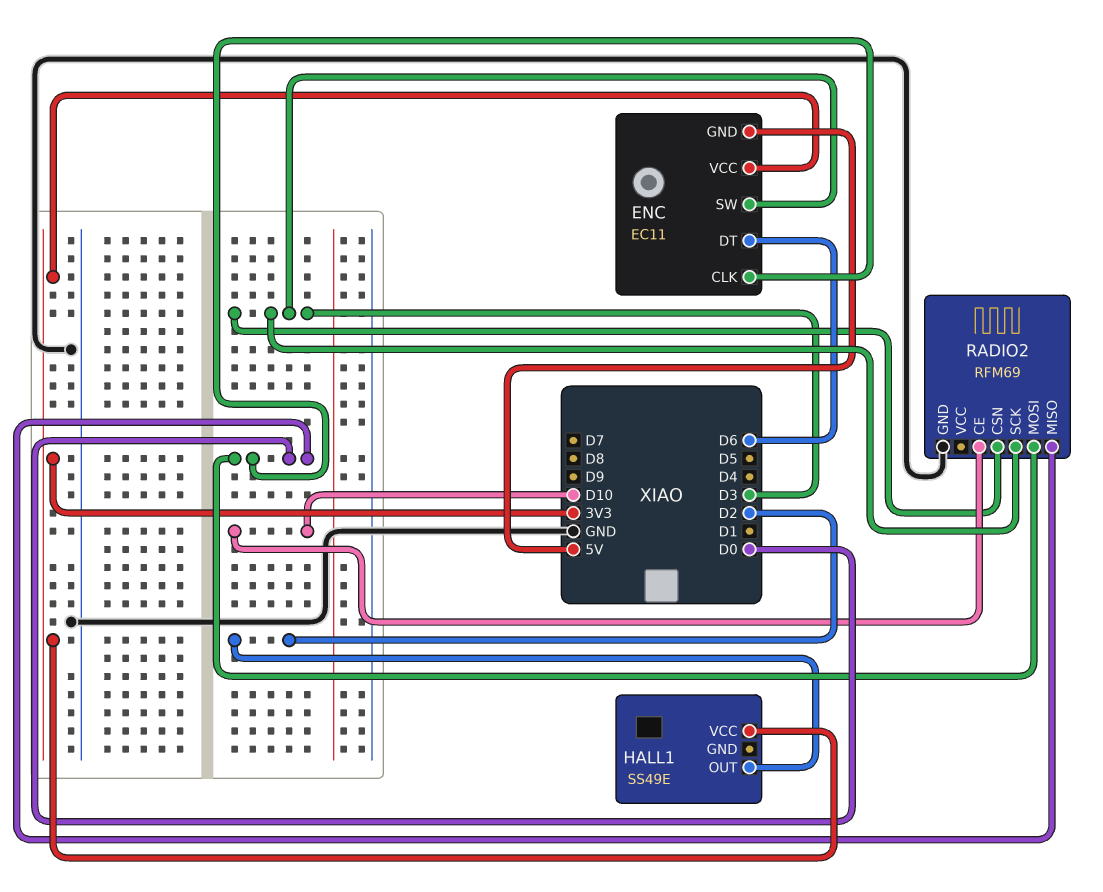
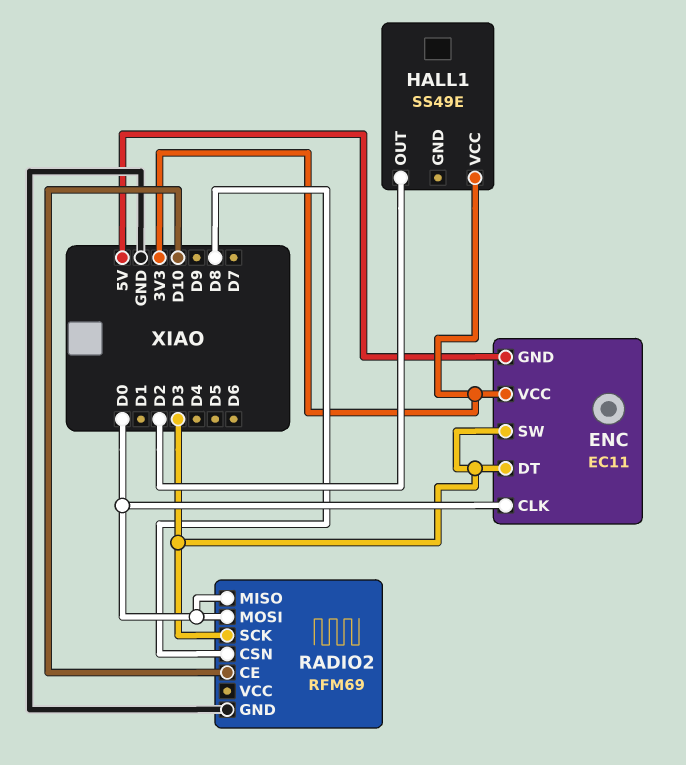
ENC pin DT: D6 -> D3
RADIO2 pin CSN: D3 -> D8

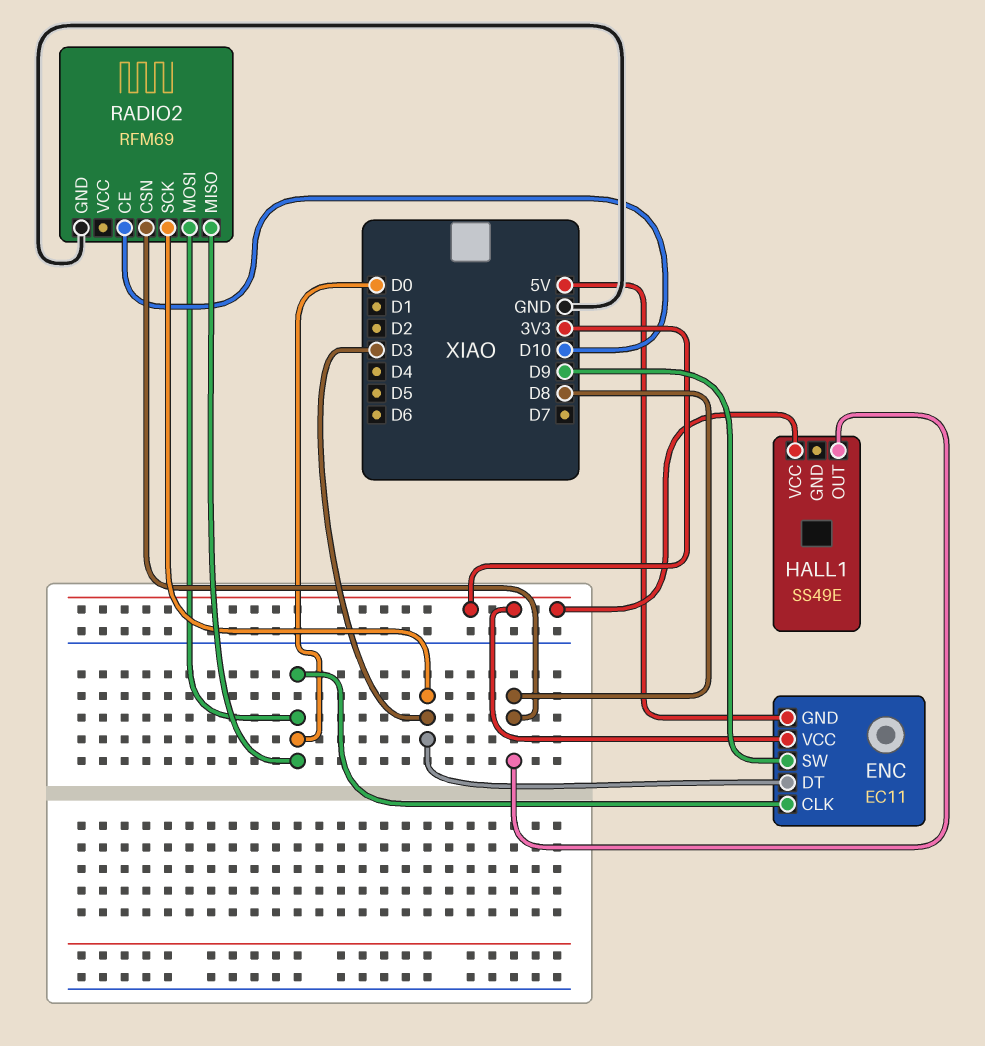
ENC pin SW: D3 -> D9
HALL1 pin OUT: D2 -> D8

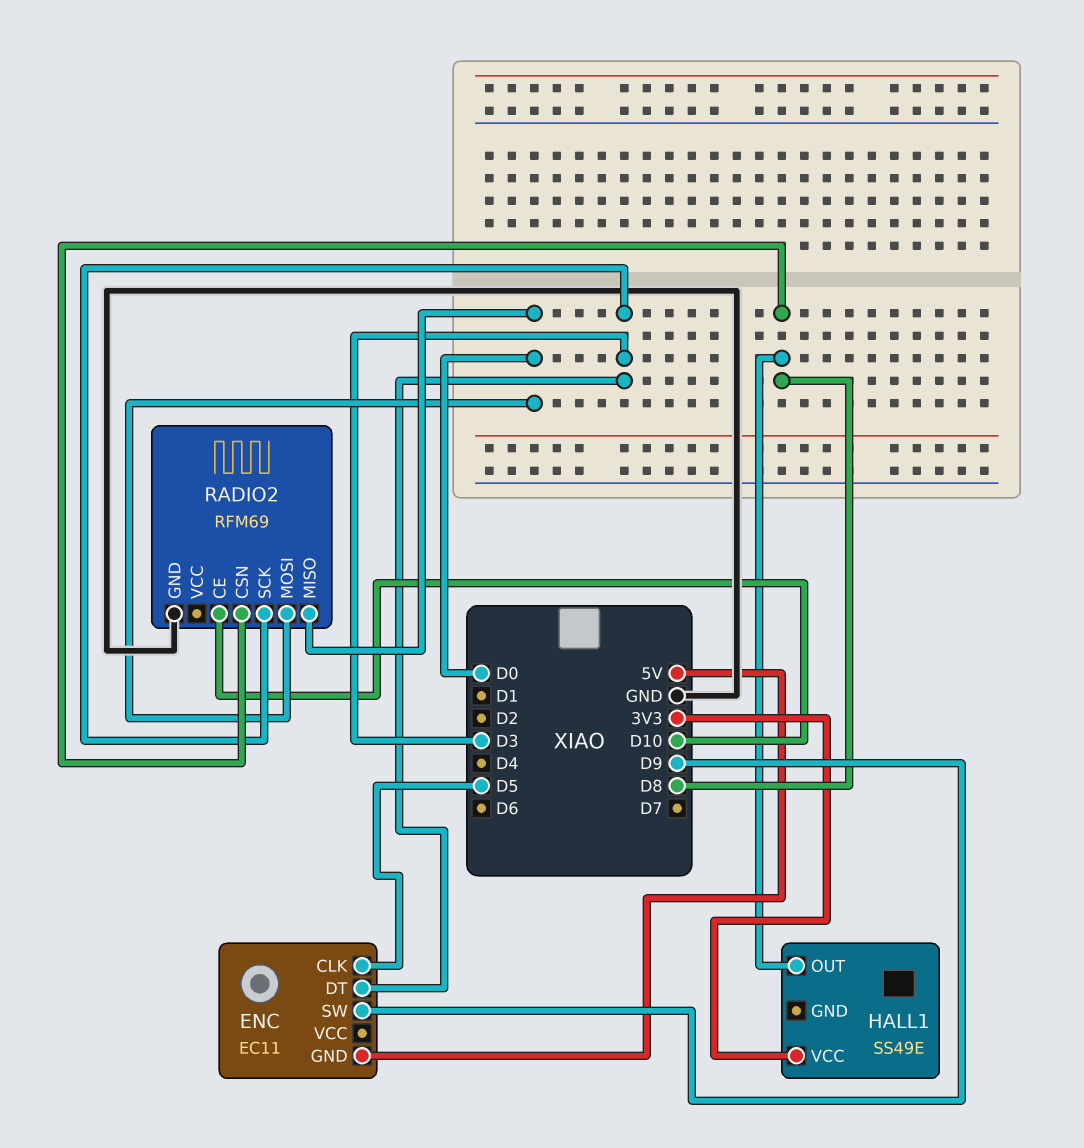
ENC pin CLK: D0 -> D5
ENC pin VCC: 3V3 -> none

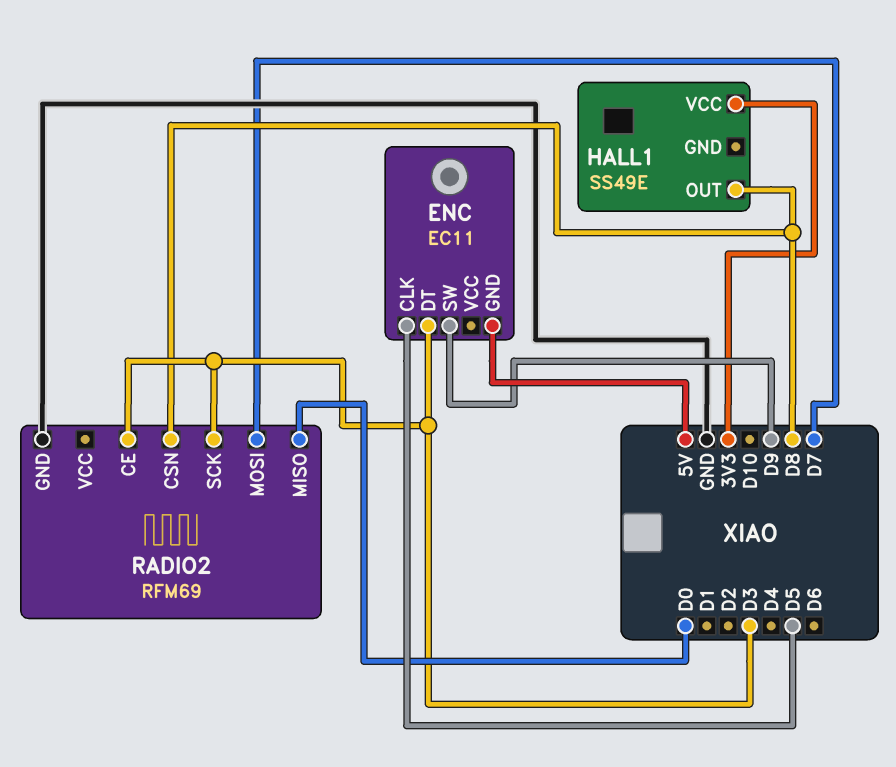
RADIO2 pin CE: D10 -> D3
RADIO2 pin MOSI: D0 -> D7

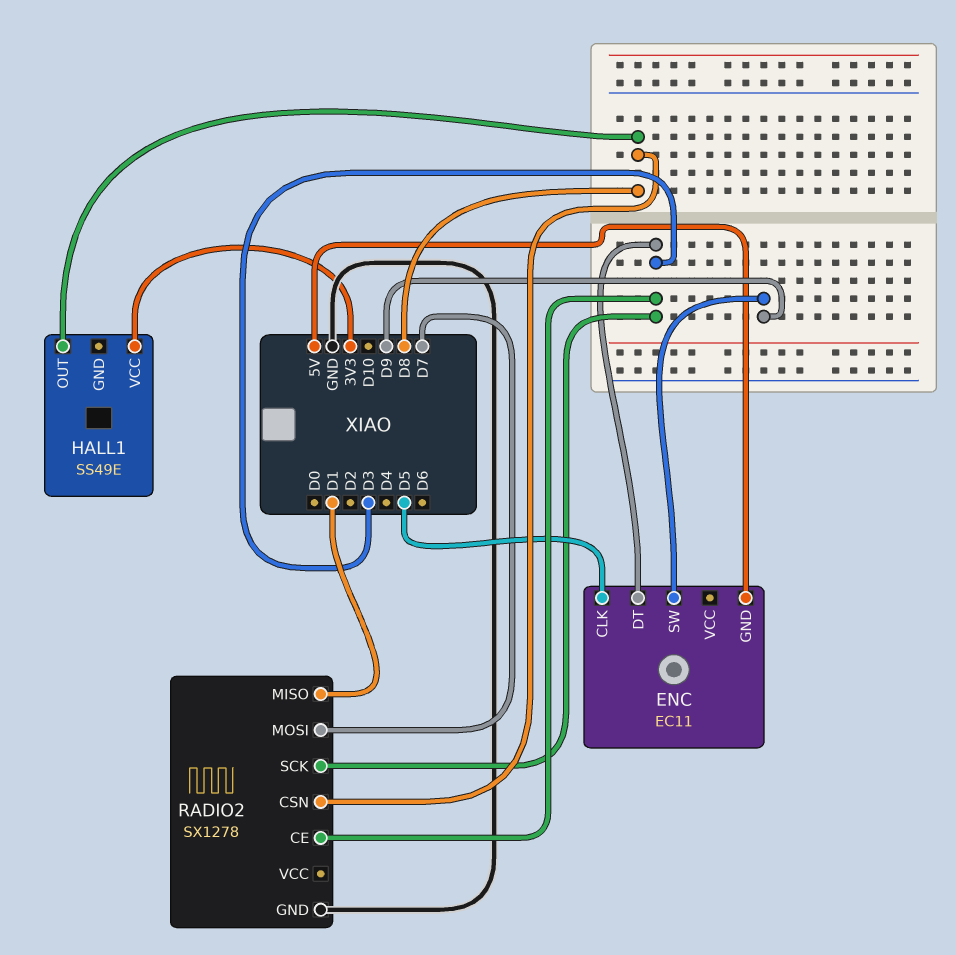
RADIO2: RFM69 -> SX1278
RADIO2 pin MISO: D0 -> D1

